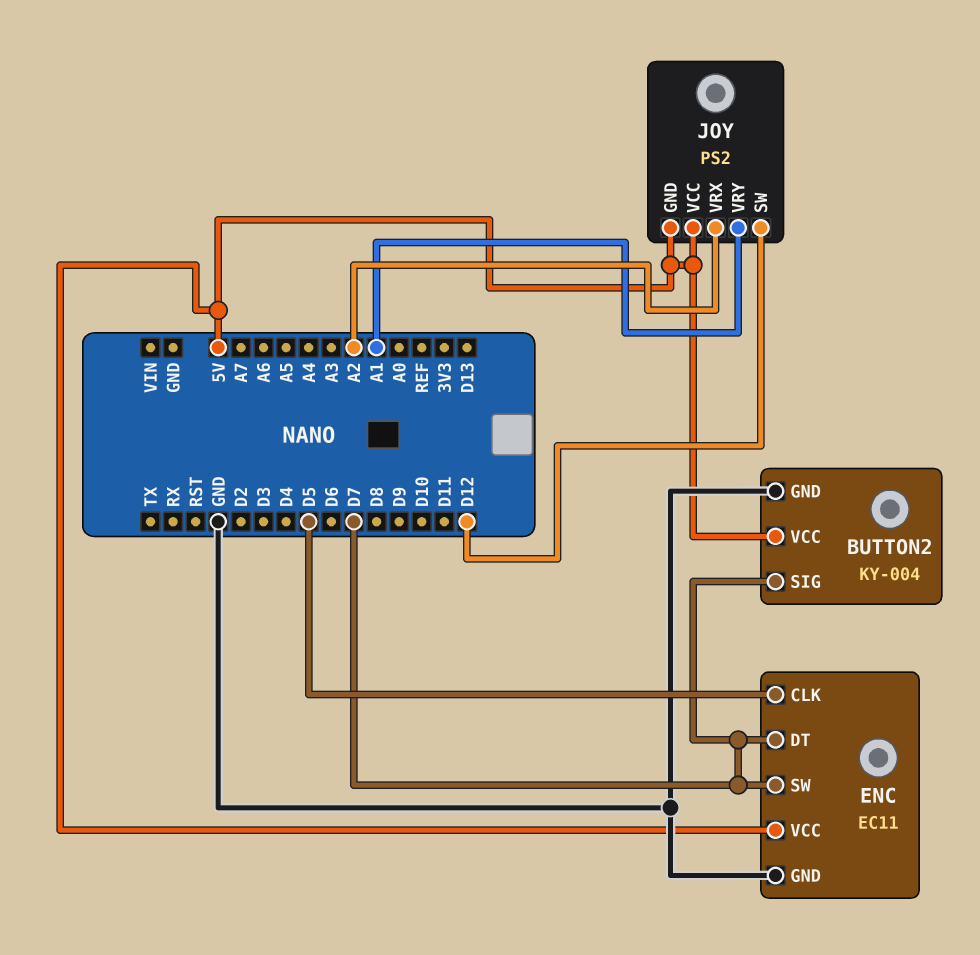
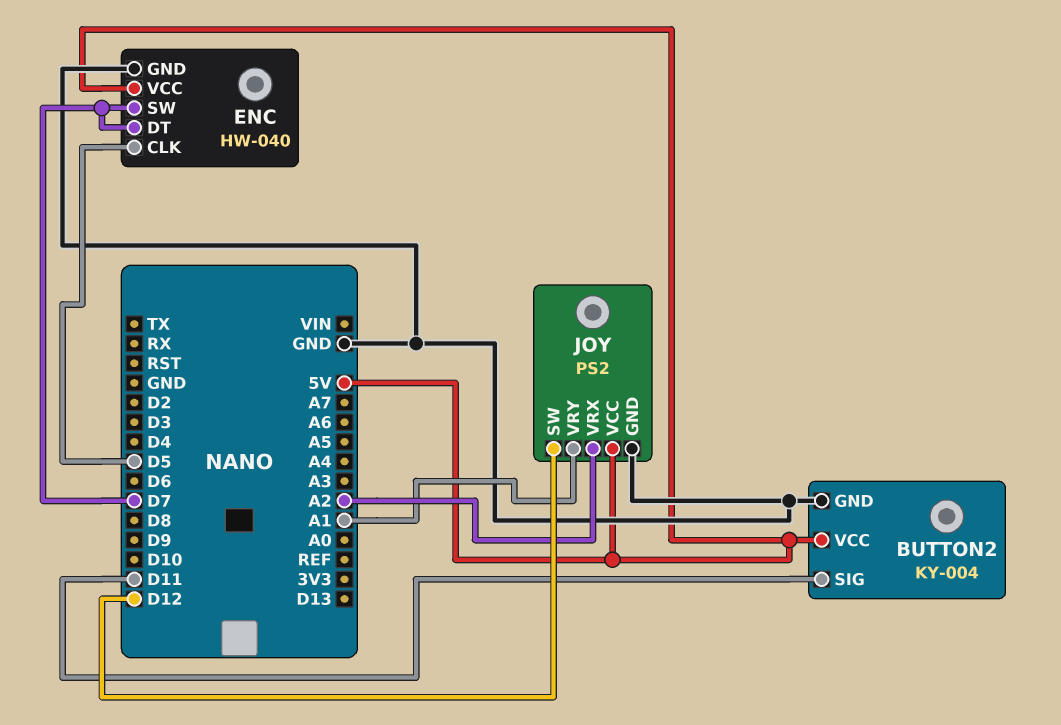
BUTTON2 pin SIG: D7 -> D11
ENC: EC11 -> HW-040
JOY pin GND: 5V -> GND

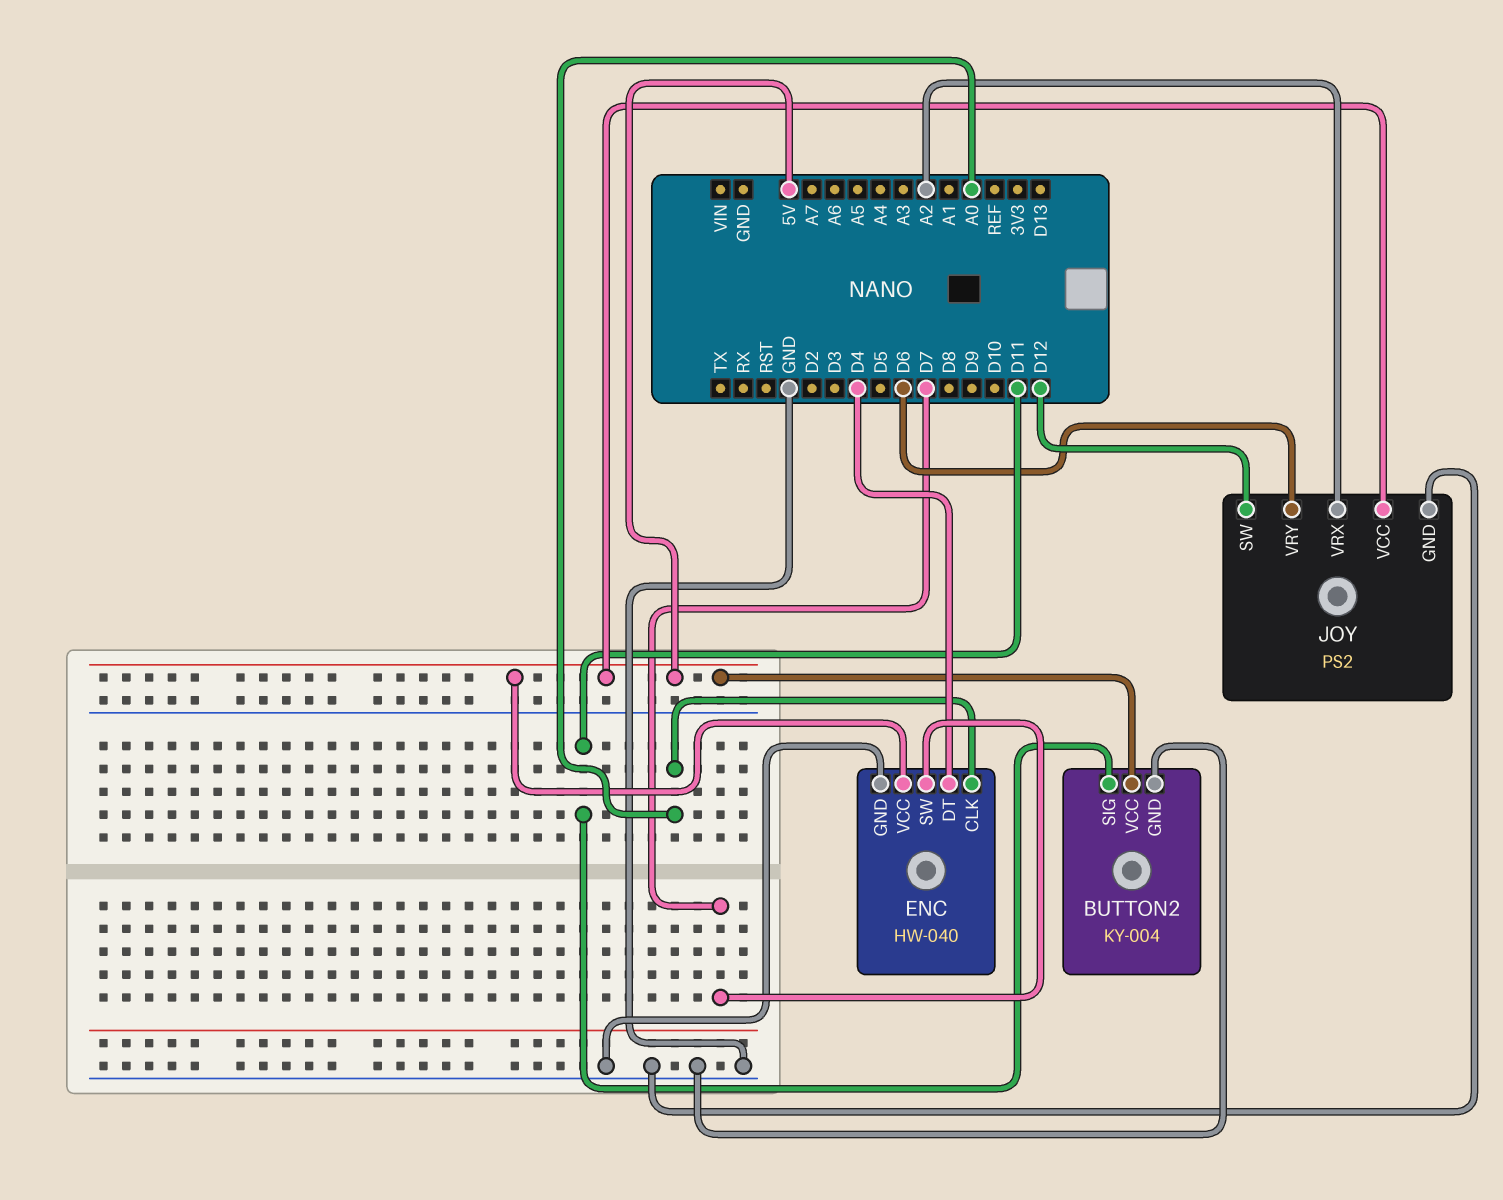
ENC pin CLK: D5 -> A0
ENC pin DT: D7 -> D4
JOY pin VRY: A1 -> D6

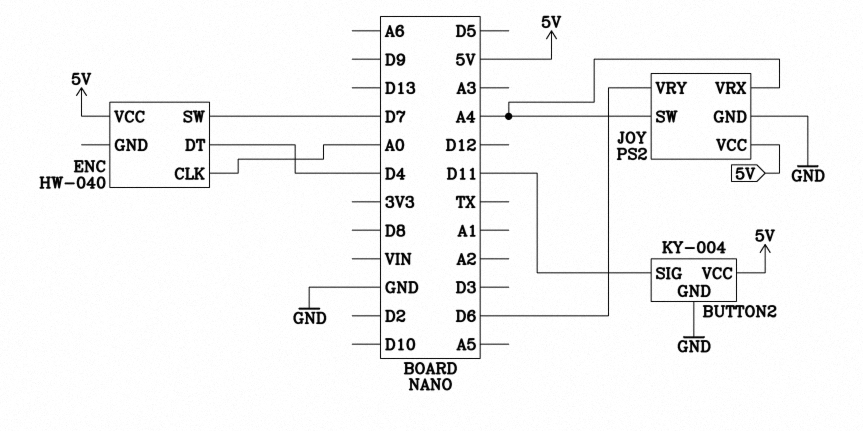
ENC pin GND: GND -> none
JOY pin SW: D12 -> A4
JOY pin VRX: A2 -> A4

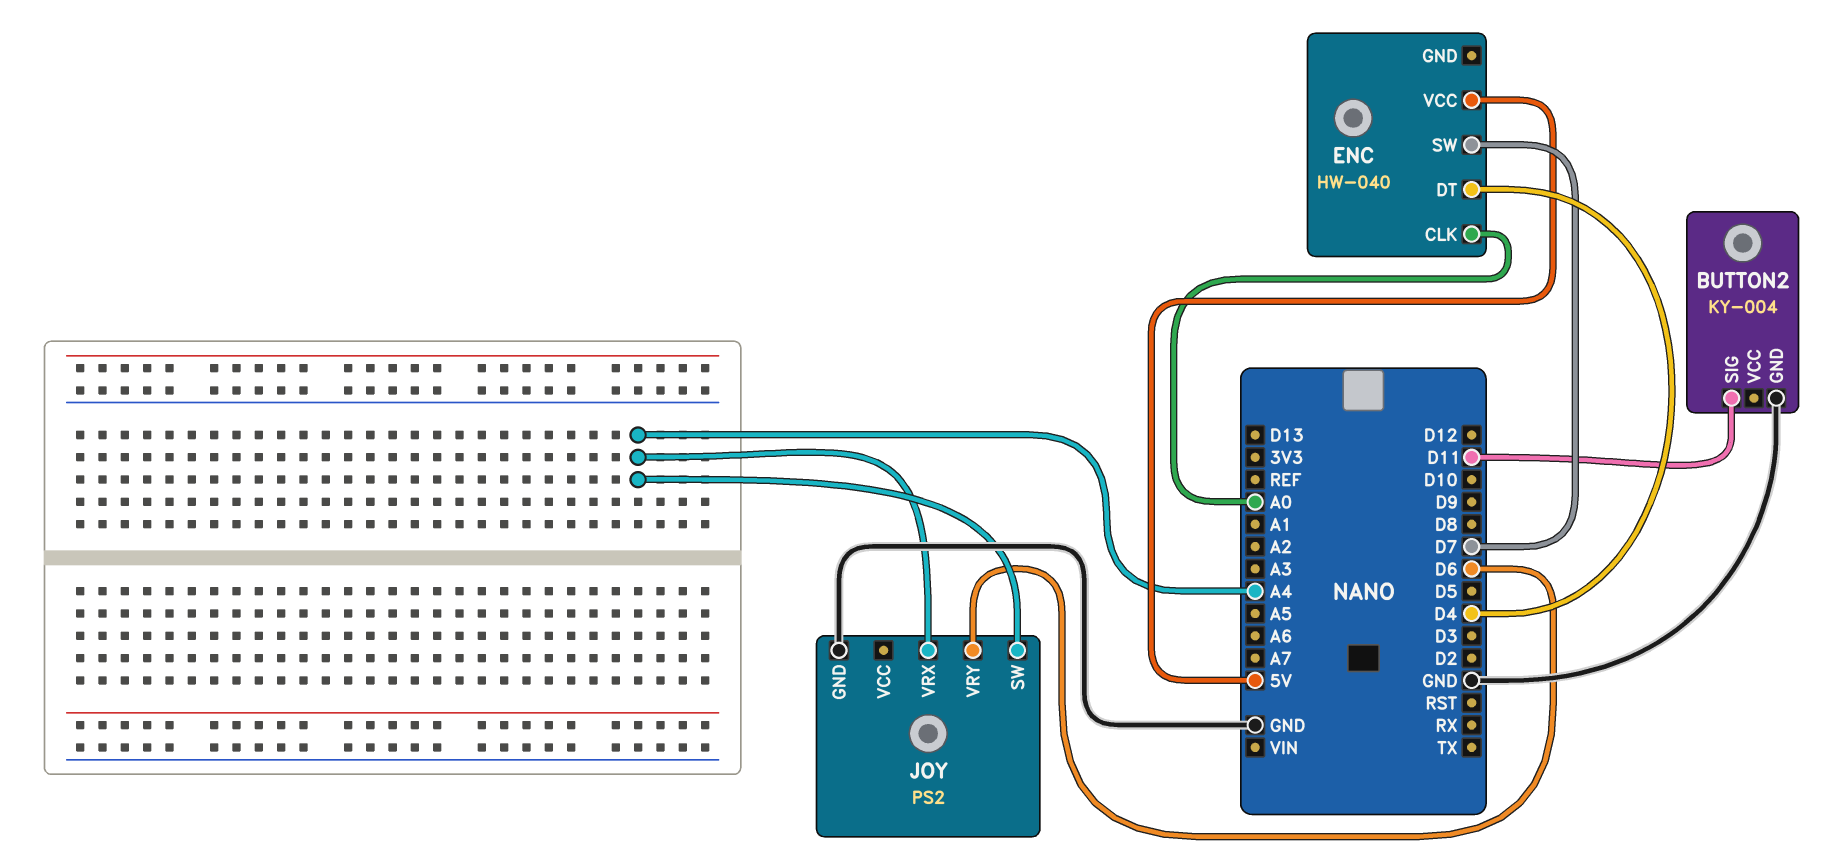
BUTTON2 pin VCC: 5V -> none
JOY pin VCC: 5V -> none

